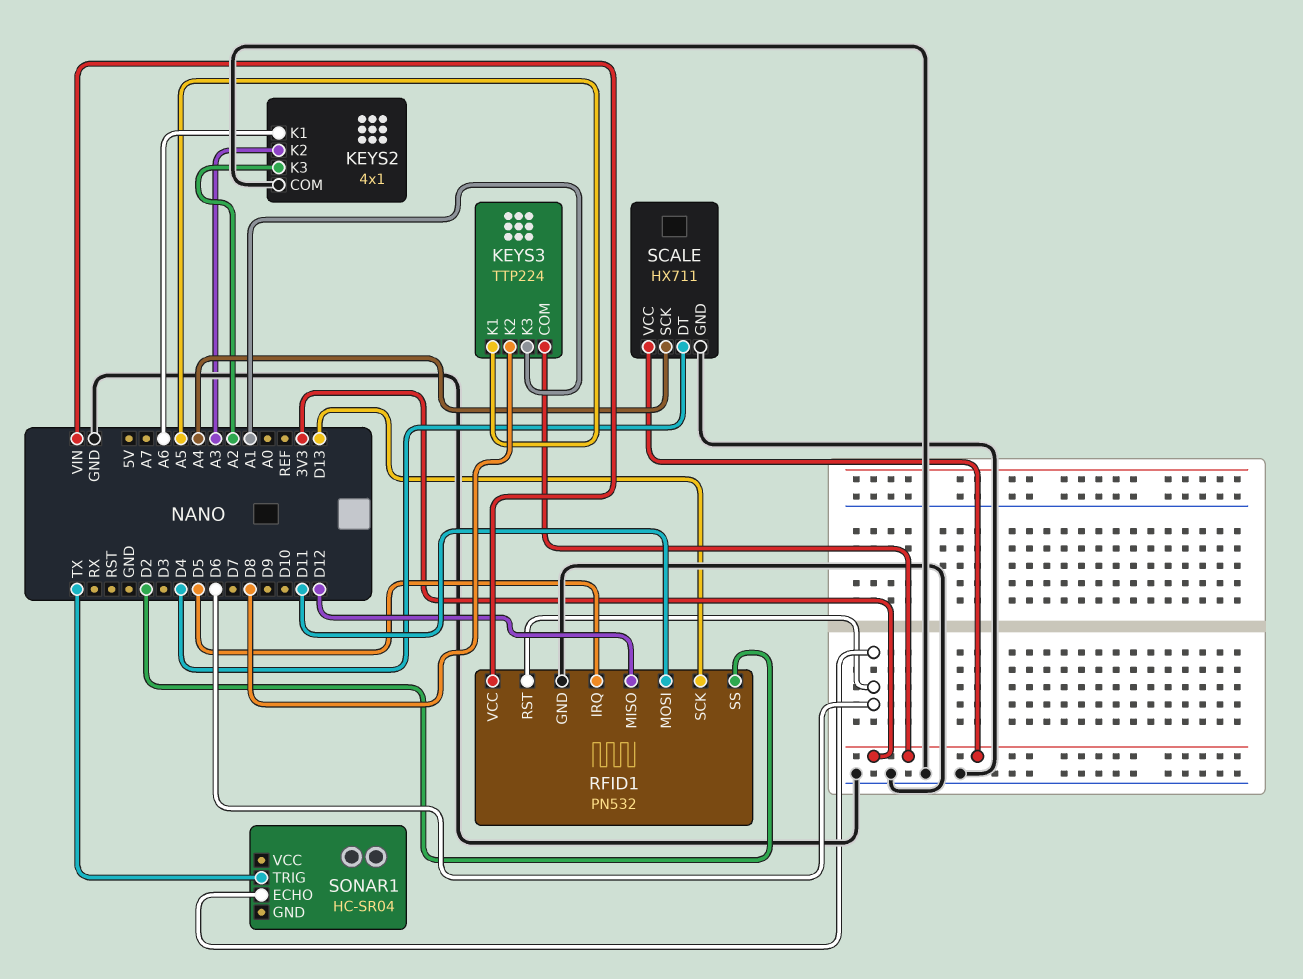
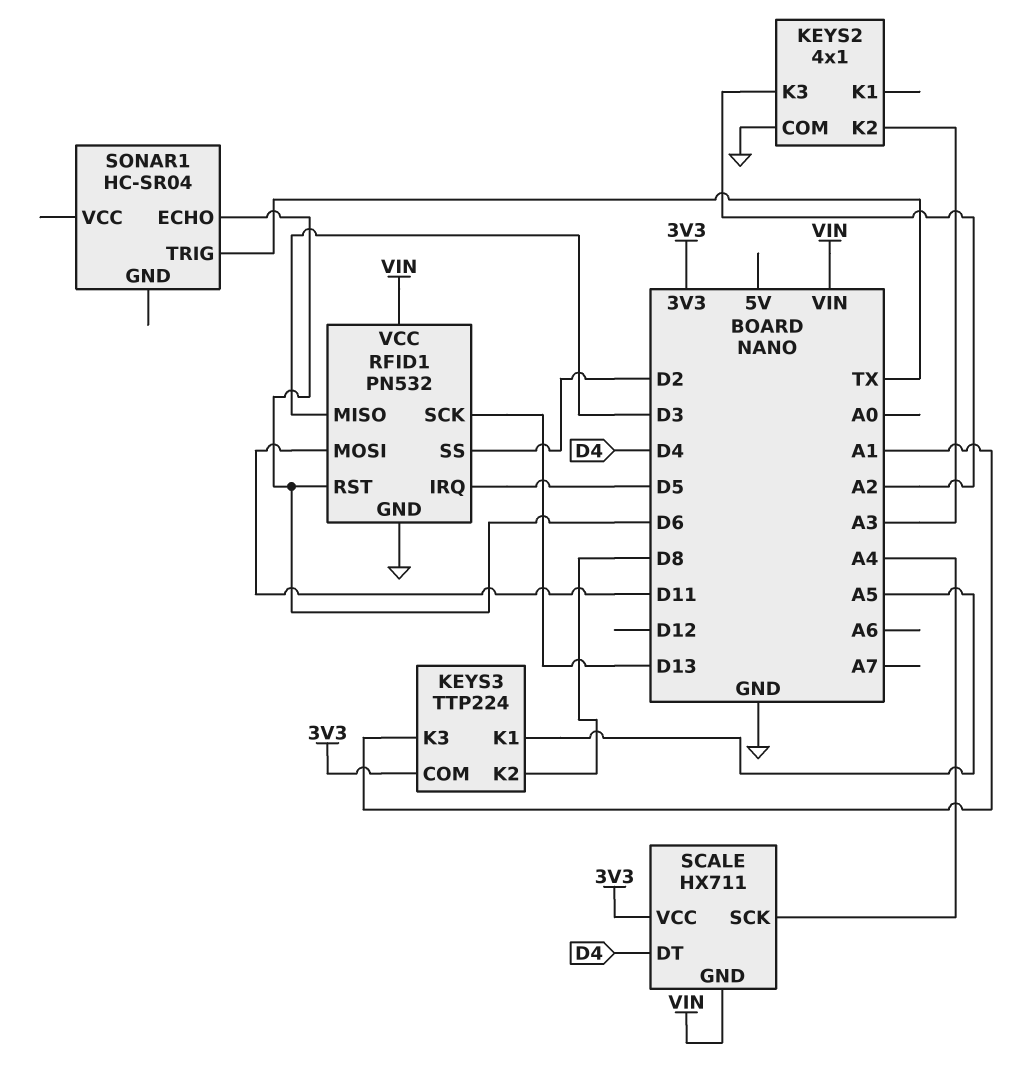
KEYS2 pin K1: A6 -> none
RFID1 pin MISO: D12 -> D3
SCALE pin GND: GND -> VIN

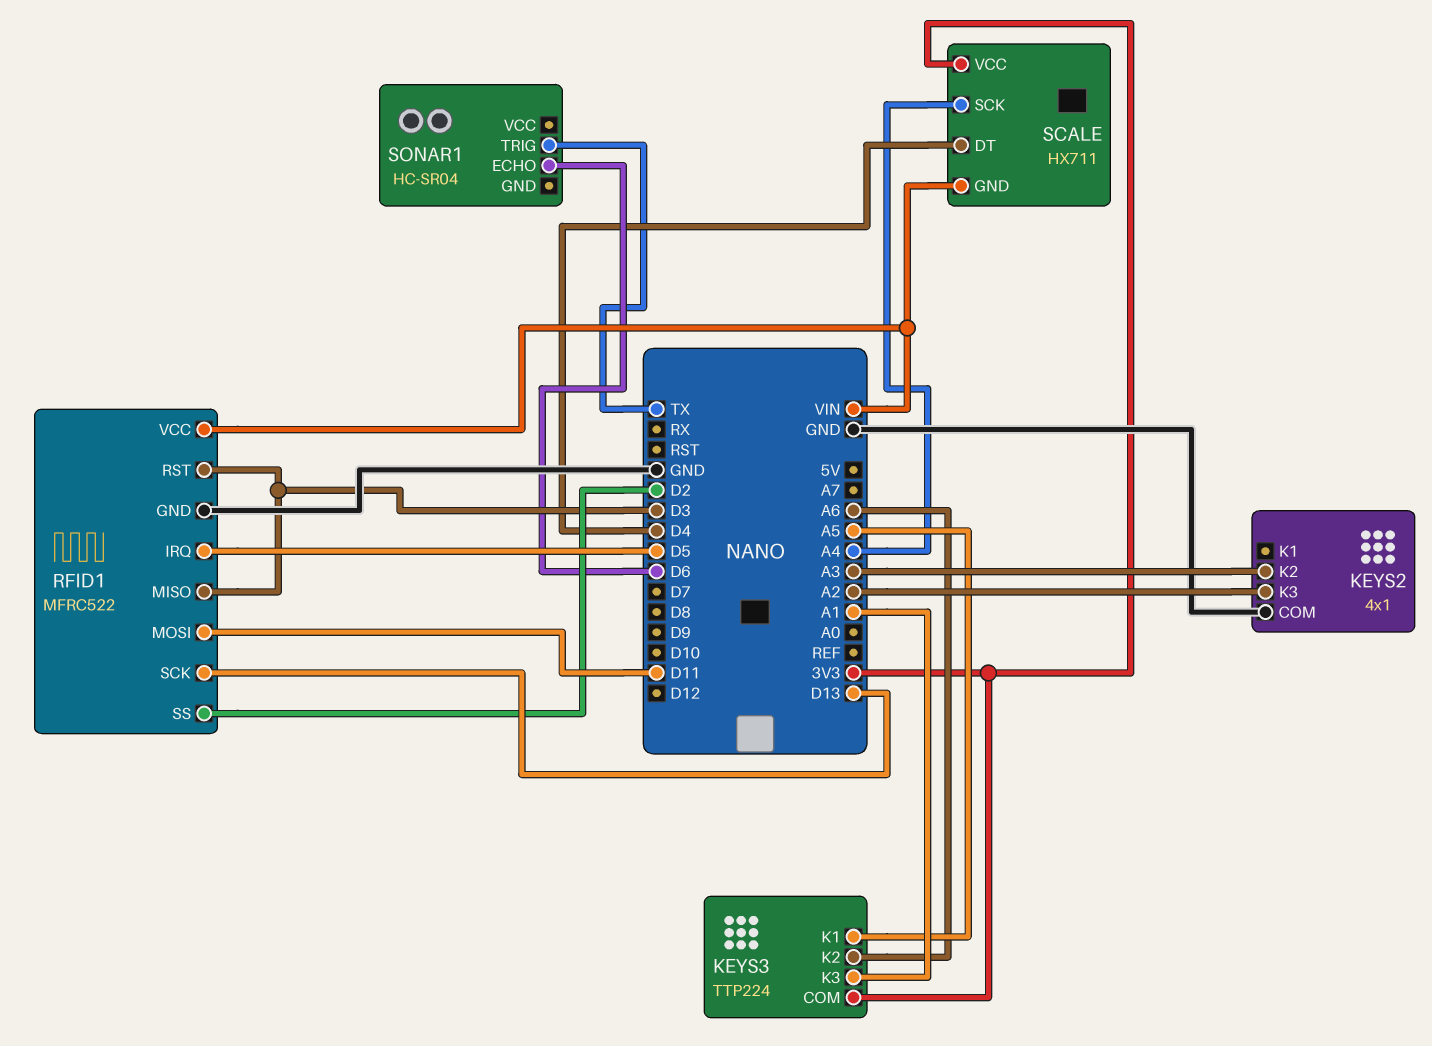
KEYS3 pin K2: D8 -> A6
RFID1: PN532 -> MFRC522
RFID1 pin RST: D6 -> D3

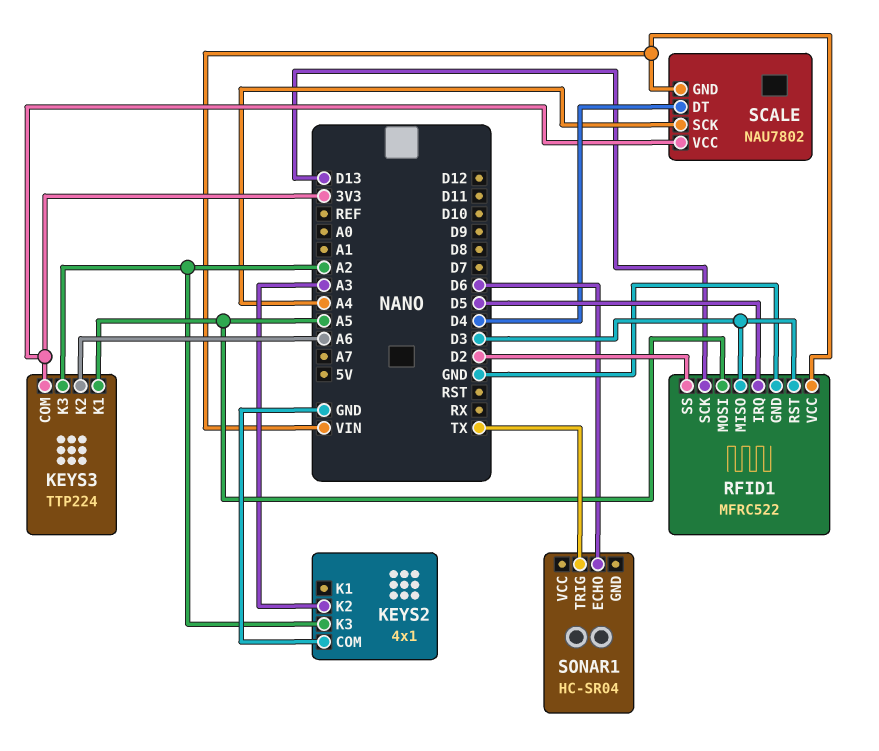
KEYS3 pin K3: A1 -> A2
RFID1 pin MOSI: D11 -> A5
SCALE: HX711 -> NAU7802

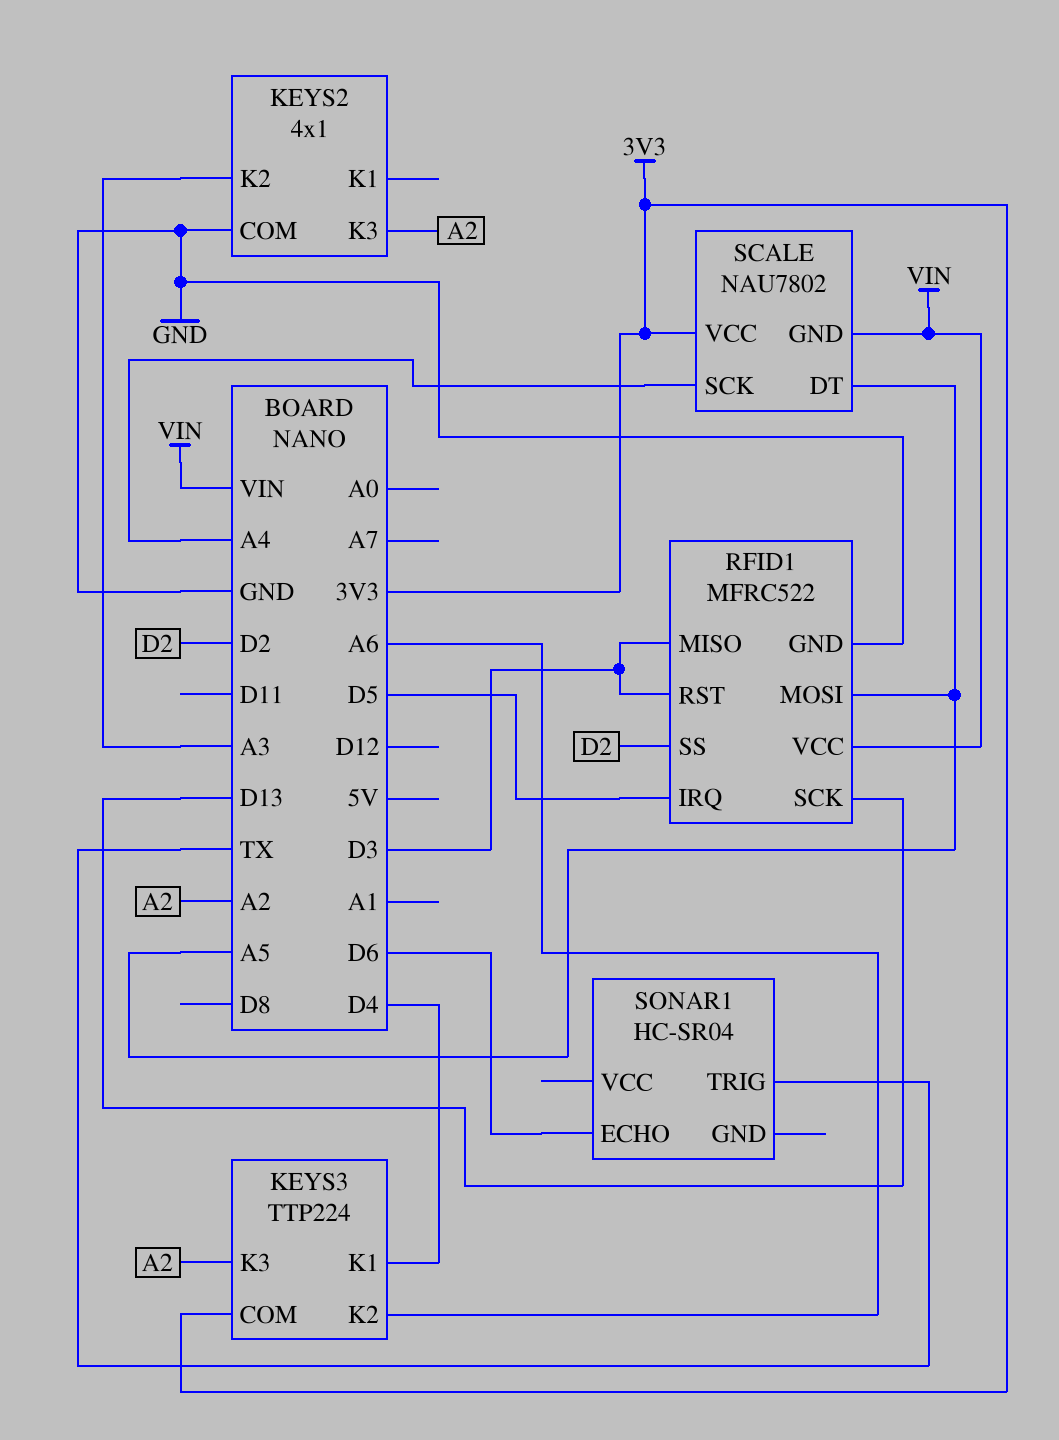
KEYS3 pin K1: A5 -> D4
SCALE pin DT: D4 -> A5

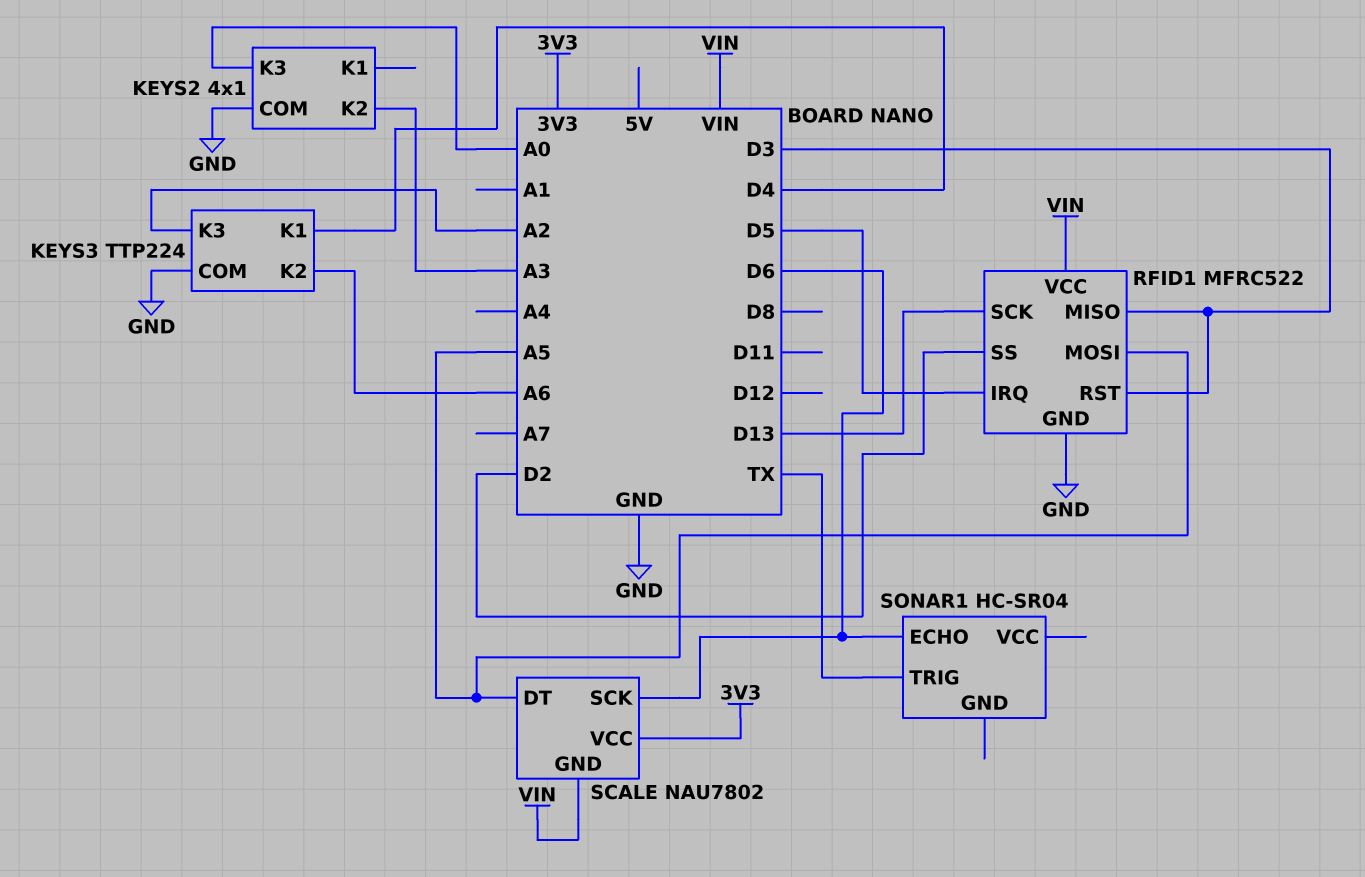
KEYS2 pin K3: A2 -> A0
KEYS3 pin COM: 3V3 -> GND
SCALE pin SCK: A4 -> D6

